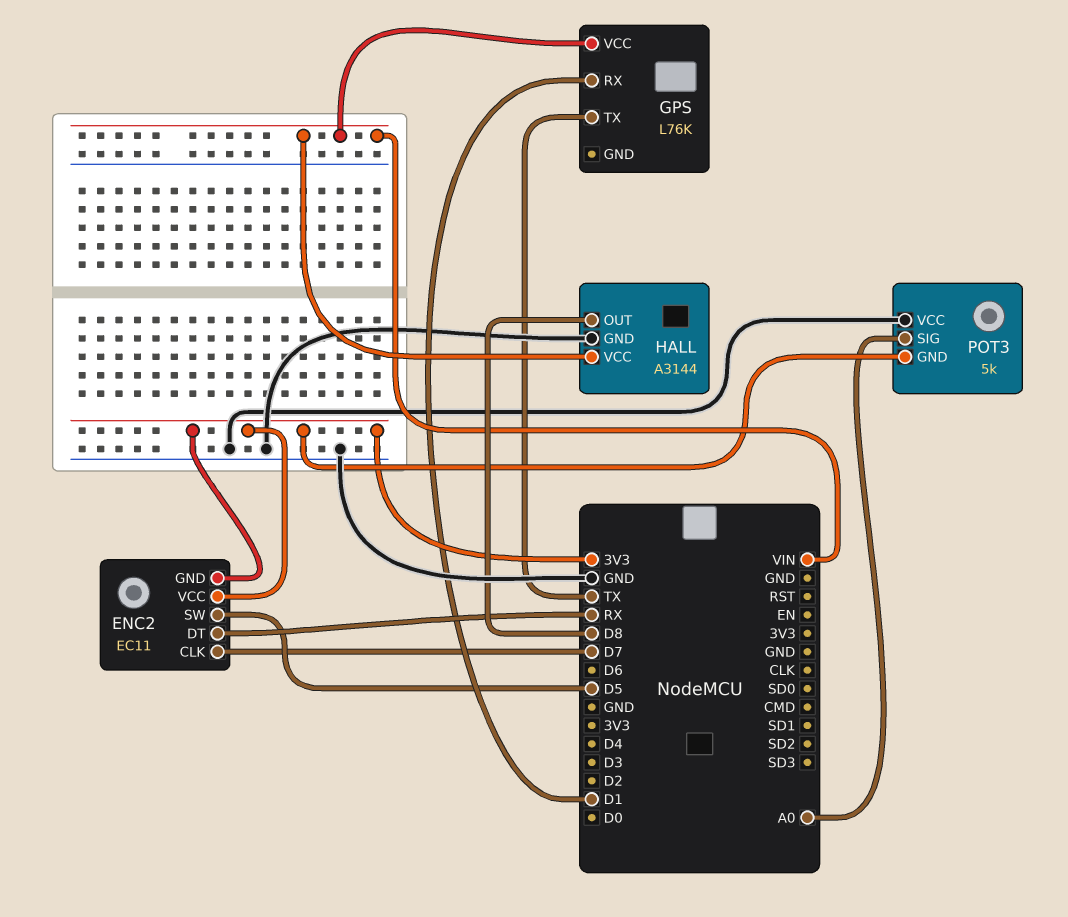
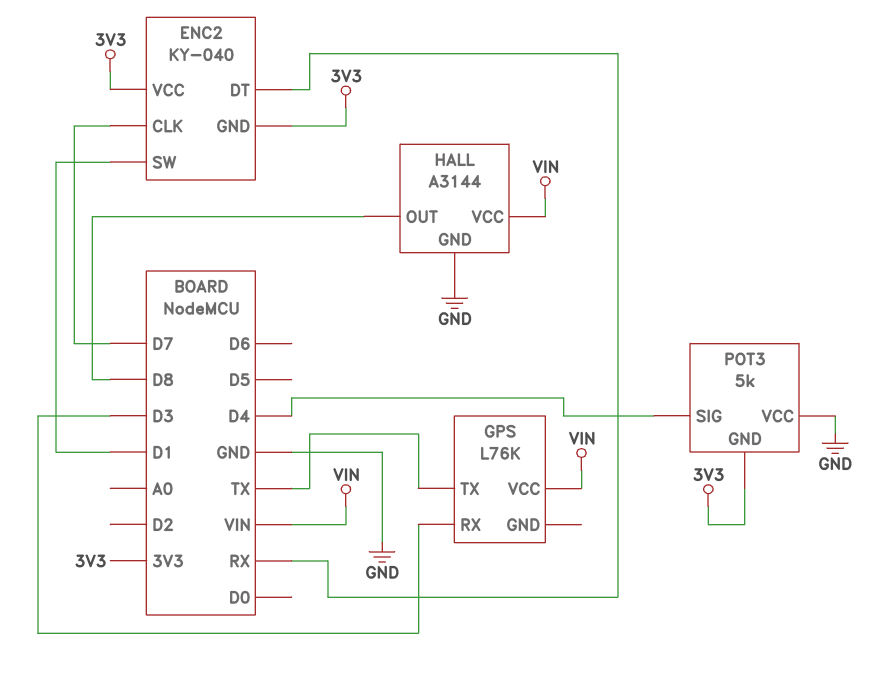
ENC2: EC11 -> KY-040
ENC2 pin SW: D5 -> D1
GPS pin RX: D1 -> D3
POT3 pin SIG: A0 -> D4

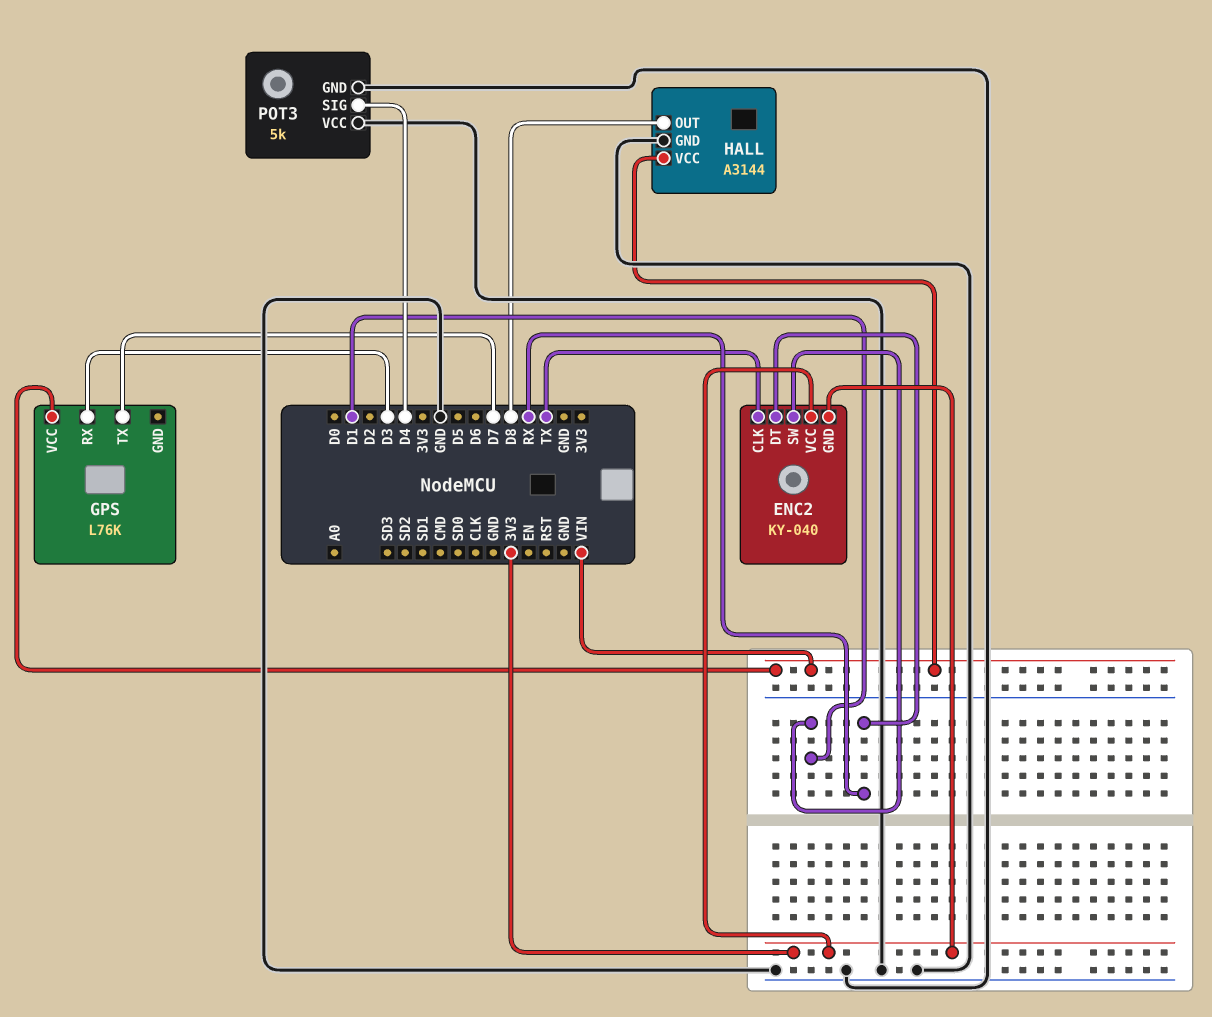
ENC2 pin CLK: D7 -> TX
GPS pin TX: TX -> D7
POT3 pin GND: 3V3 -> GND

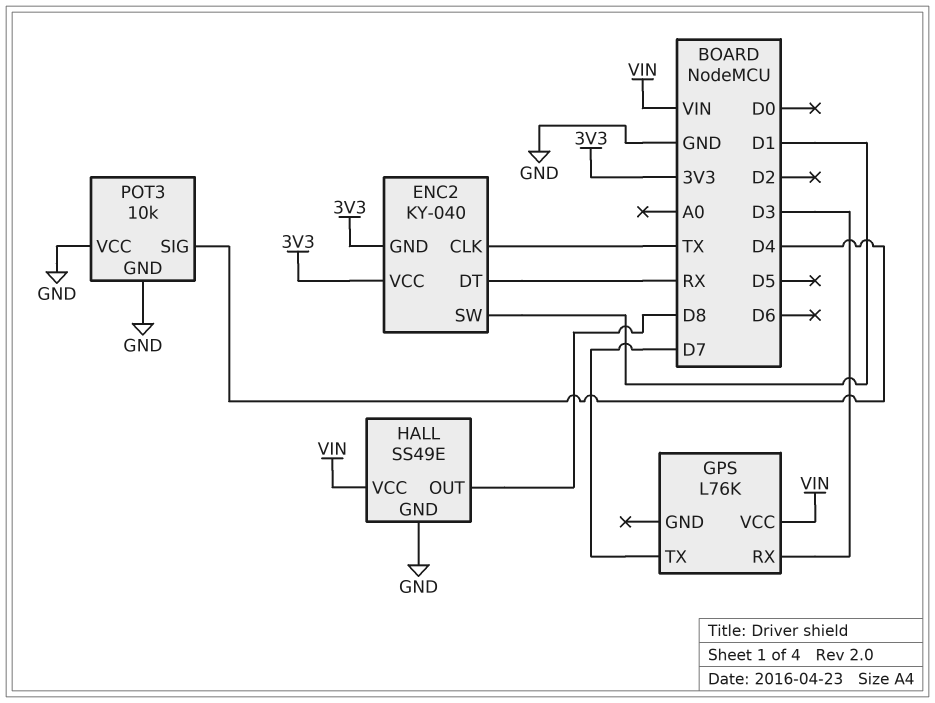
HALL: A3144 -> SS49E
POT3: 5k -> 10k

